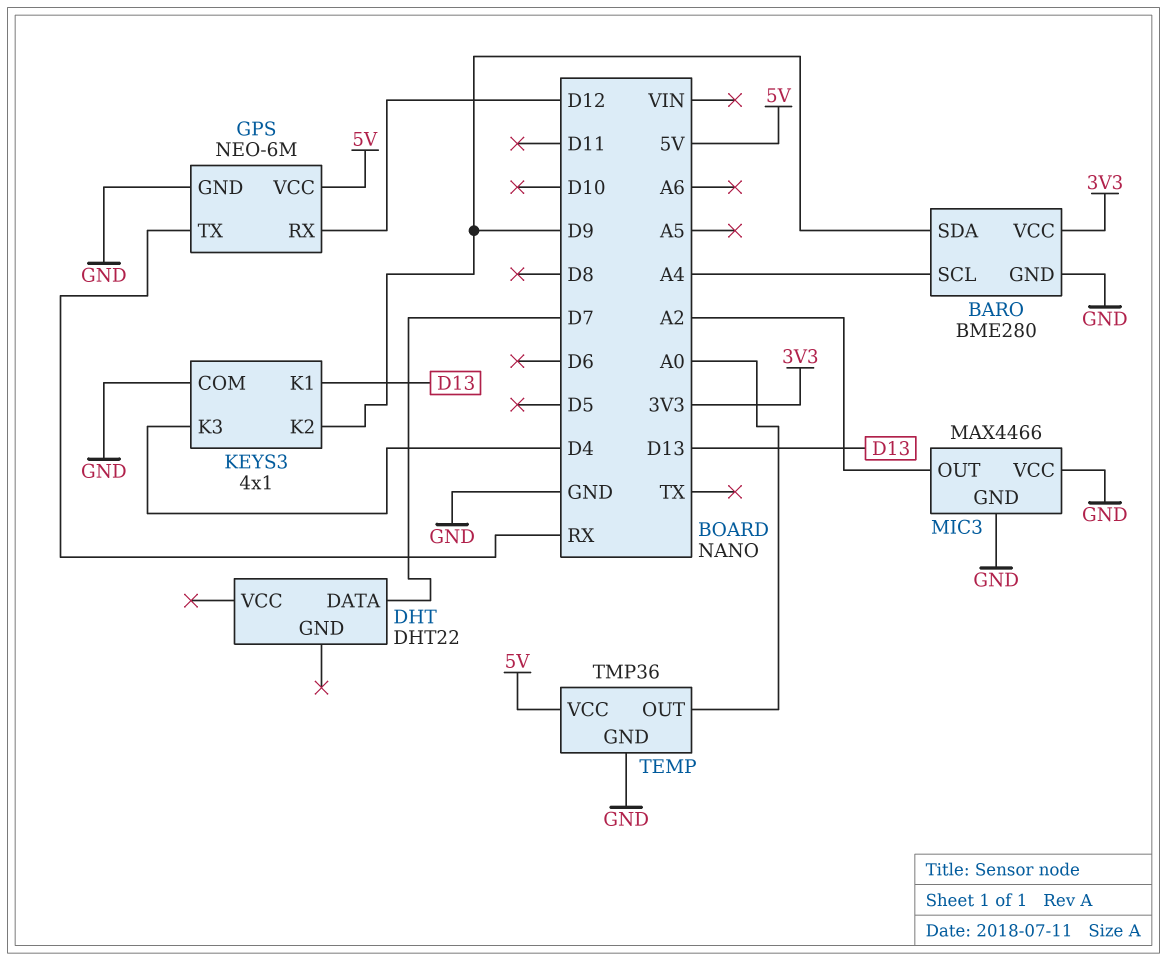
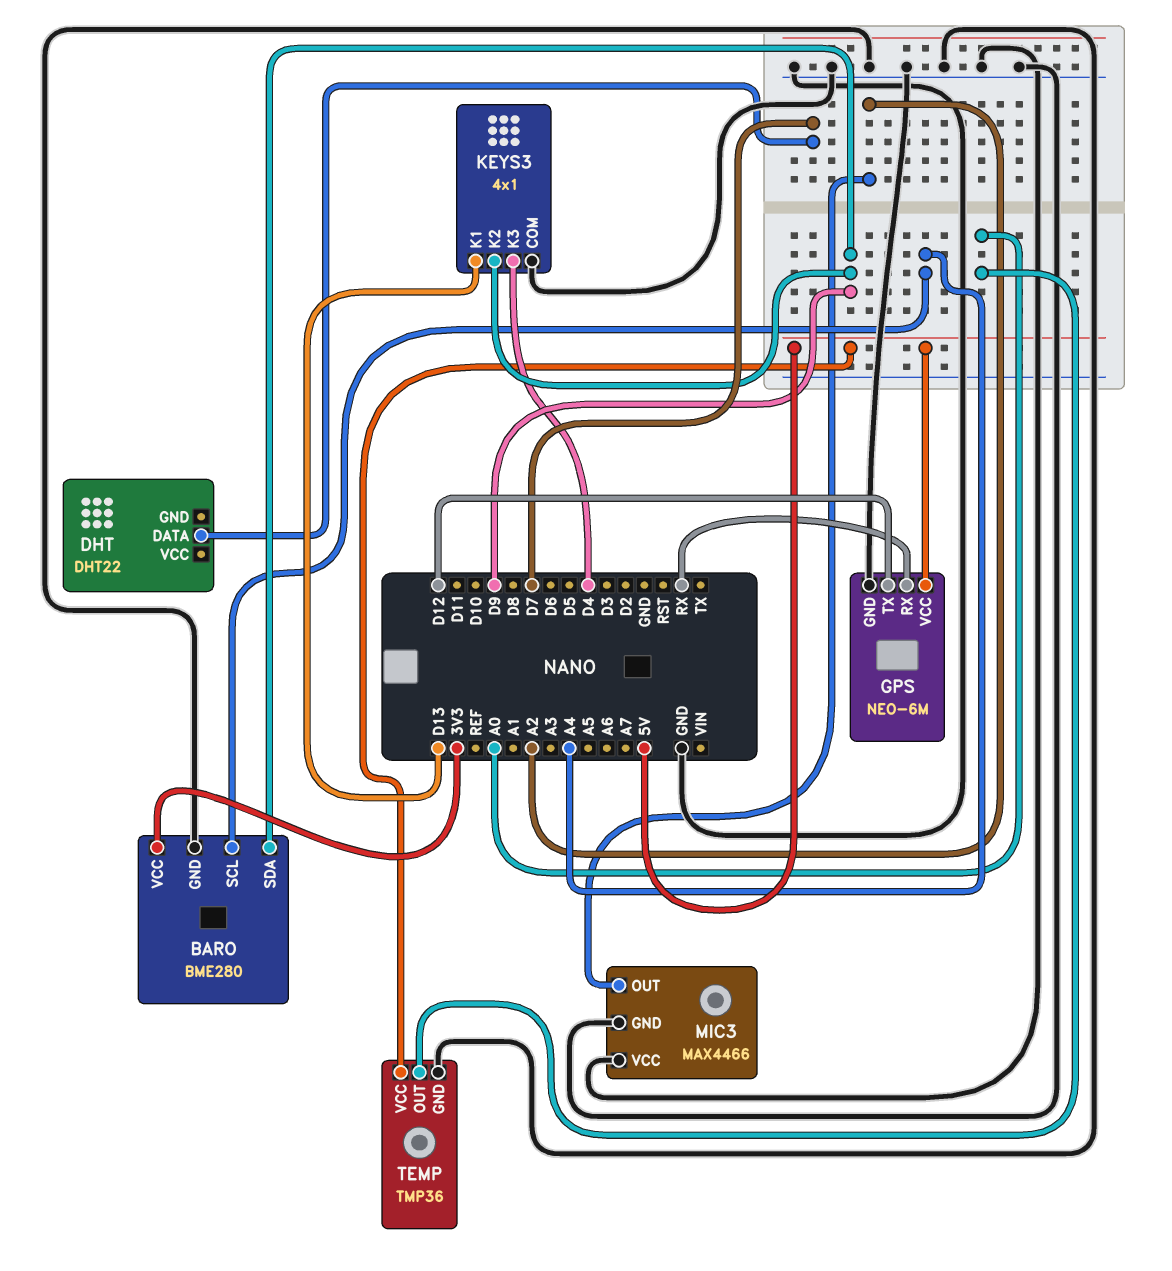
GPS pin RX: D12 -> RX
GPS pin TX: RX -> D12

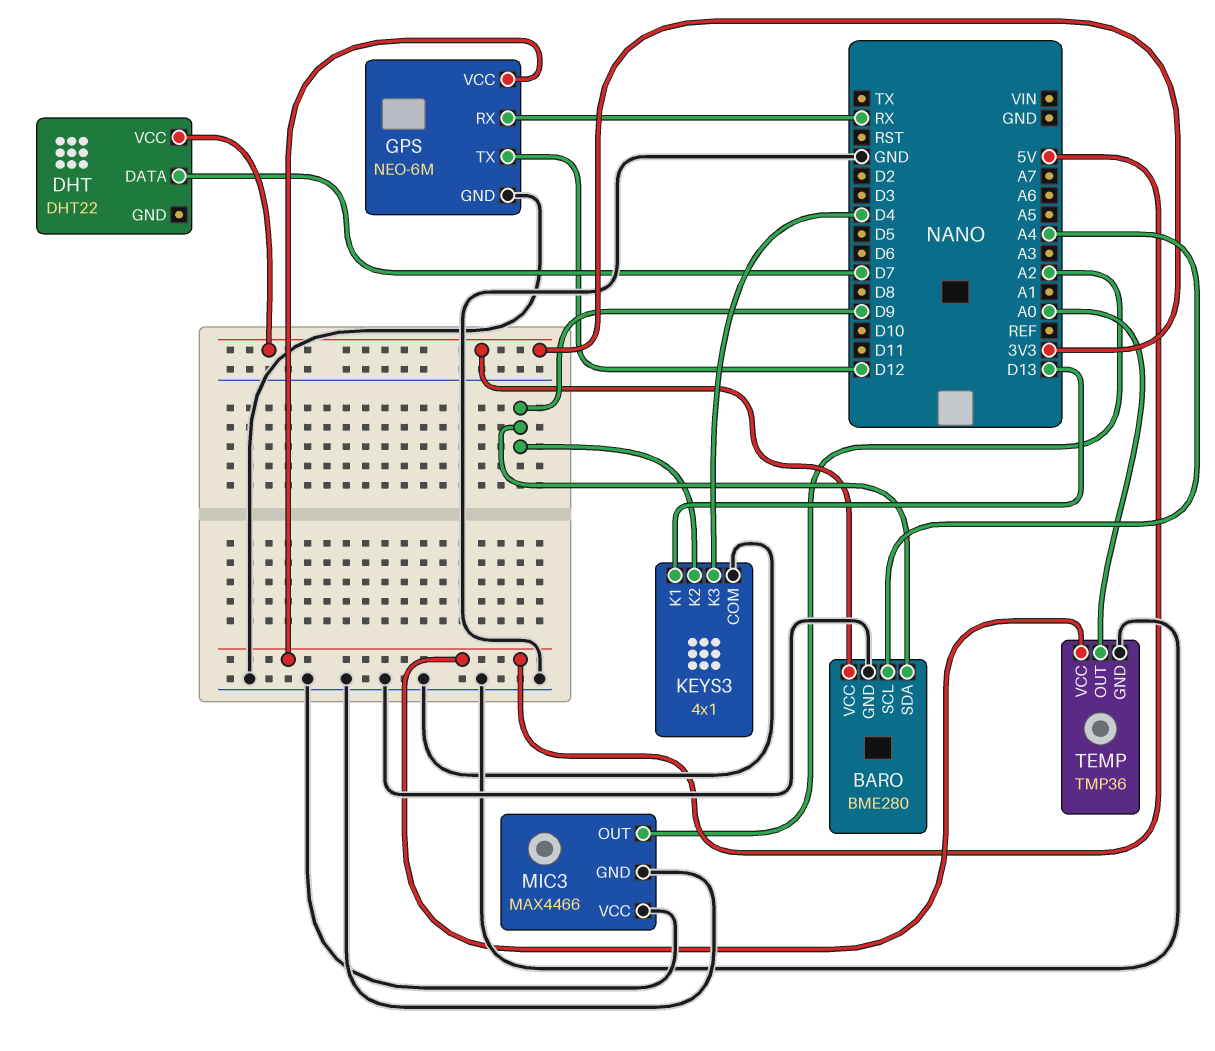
DHT pin VCC: none -> 3V3

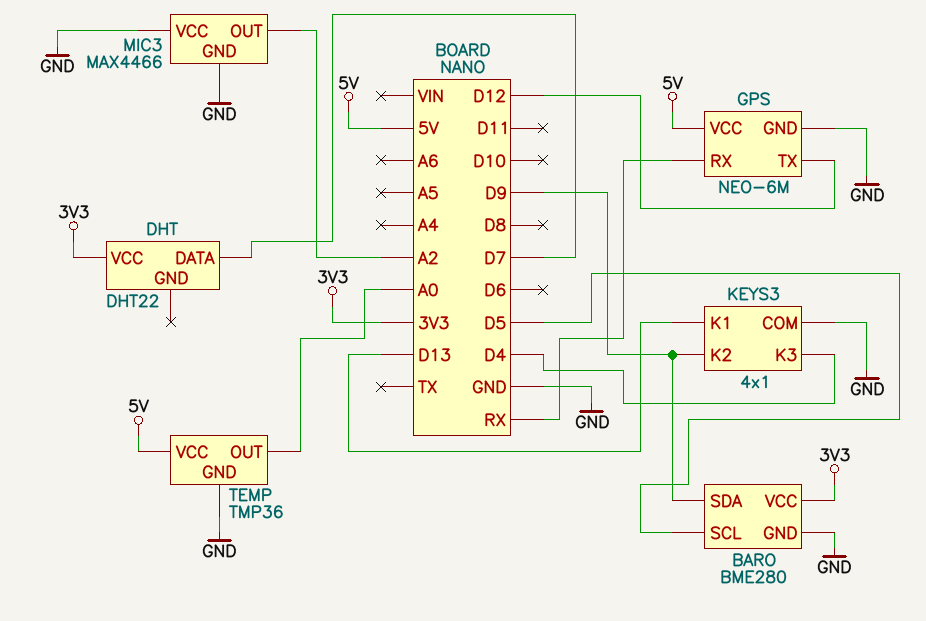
BARO pin SCL: A4 -> D5

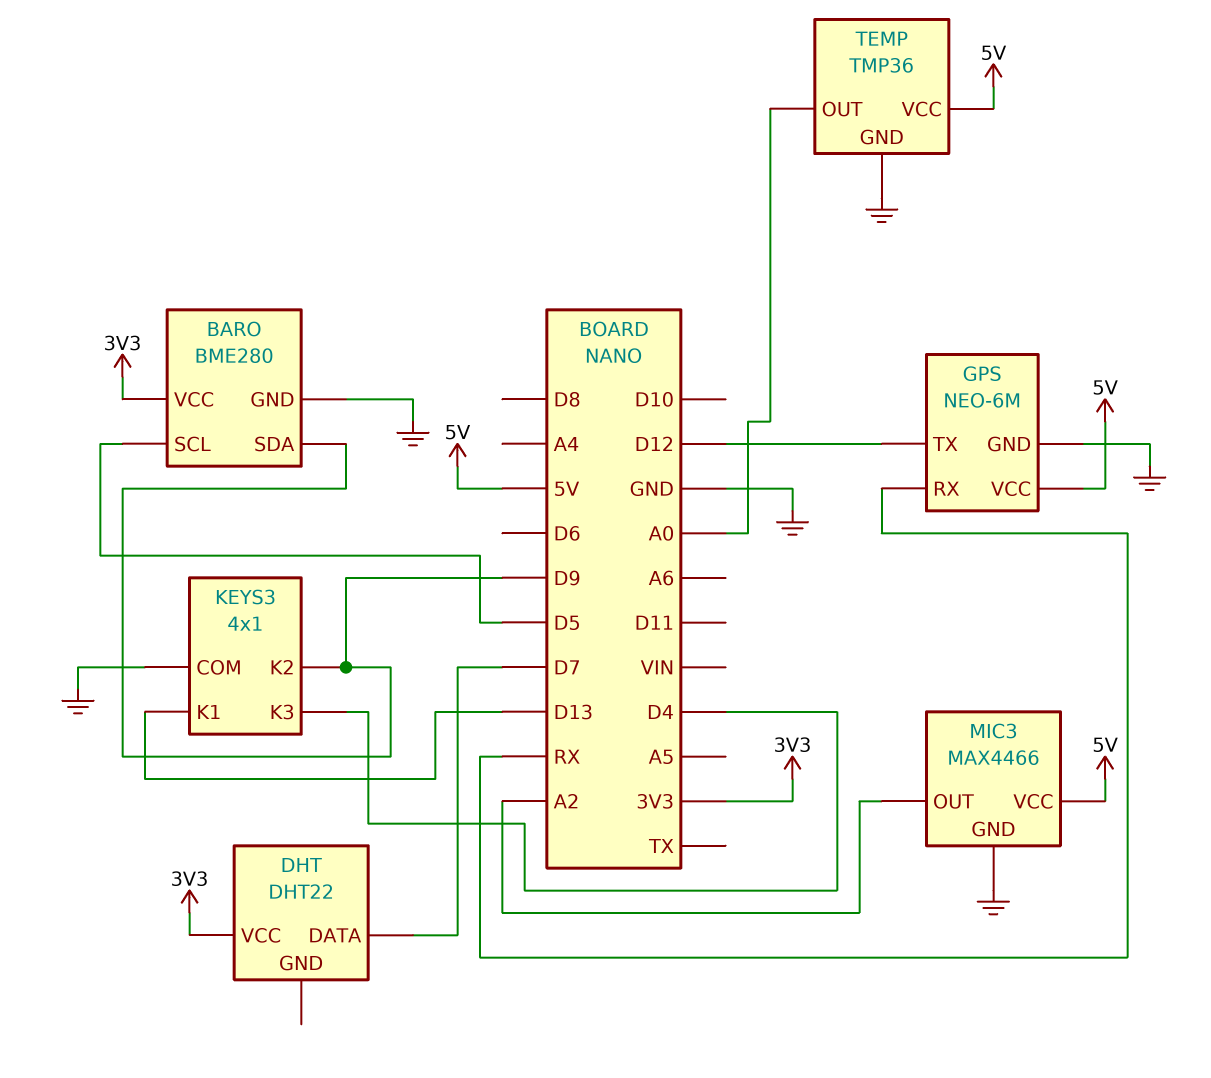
MIC3 pin VCC: GND -> 5V

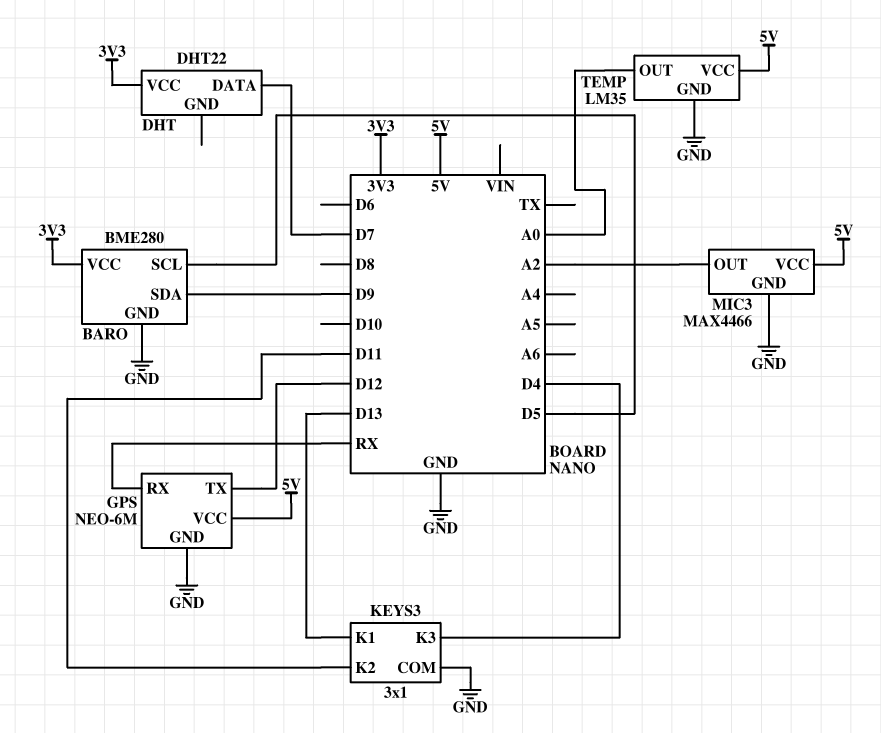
KEYS3: 4x1 -> 3x1
KEYS3 pin K2: D9 -> D11
TEMP: TMP36 -> LM35

